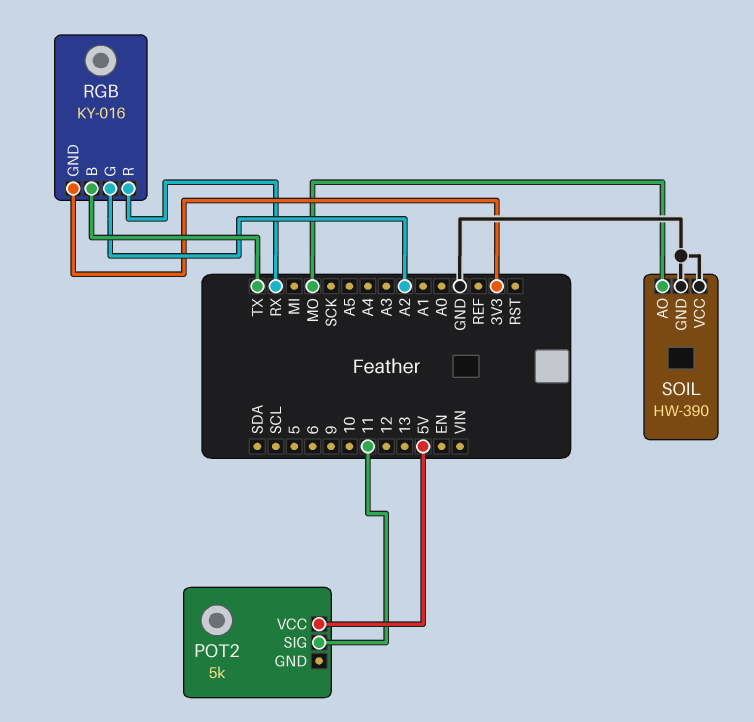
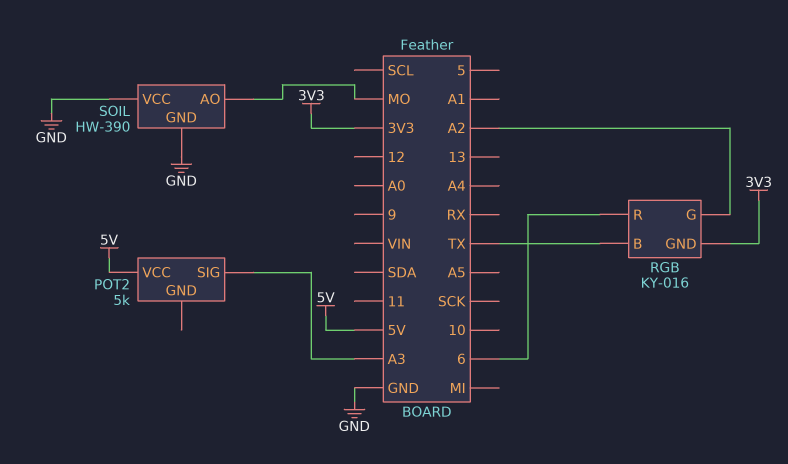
POT2 pin SIG: 11 -> A3
RGB pin R: RX -> 6

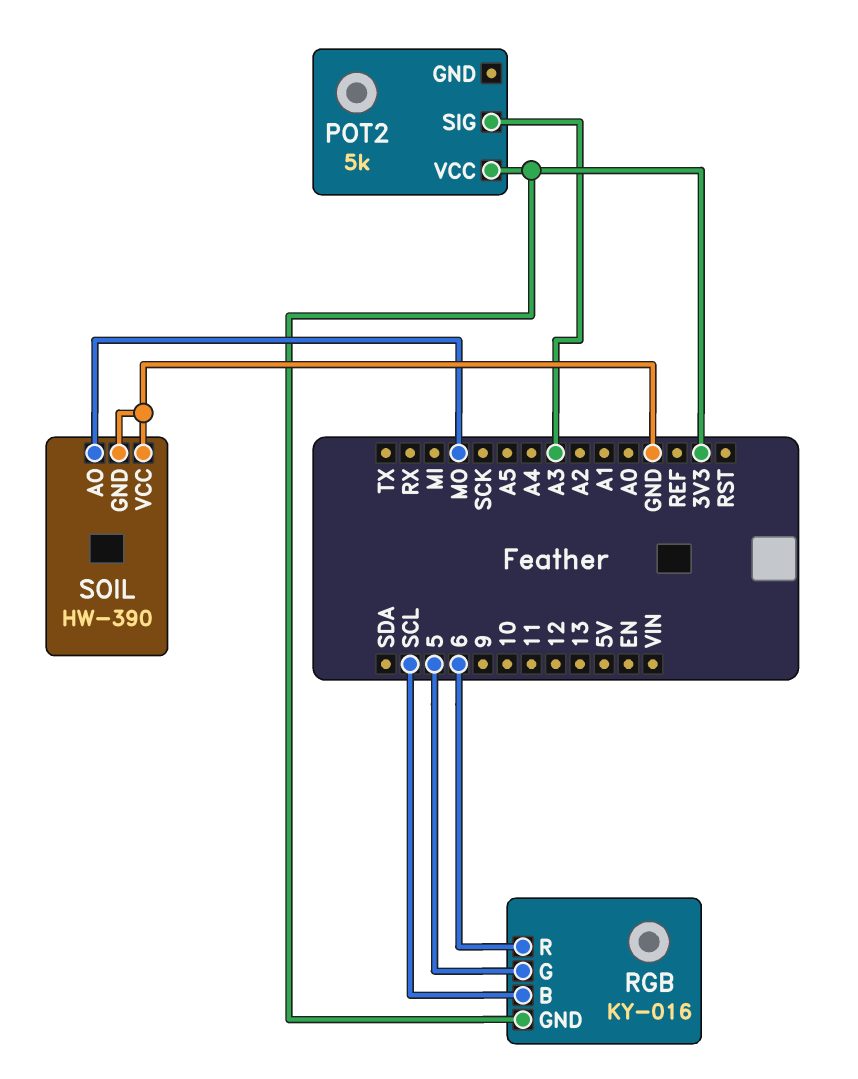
POT2 pin VCC: 5V -> 3V3
RGB pin B: TX -> SCL
RGB pin G: A2 -> 5

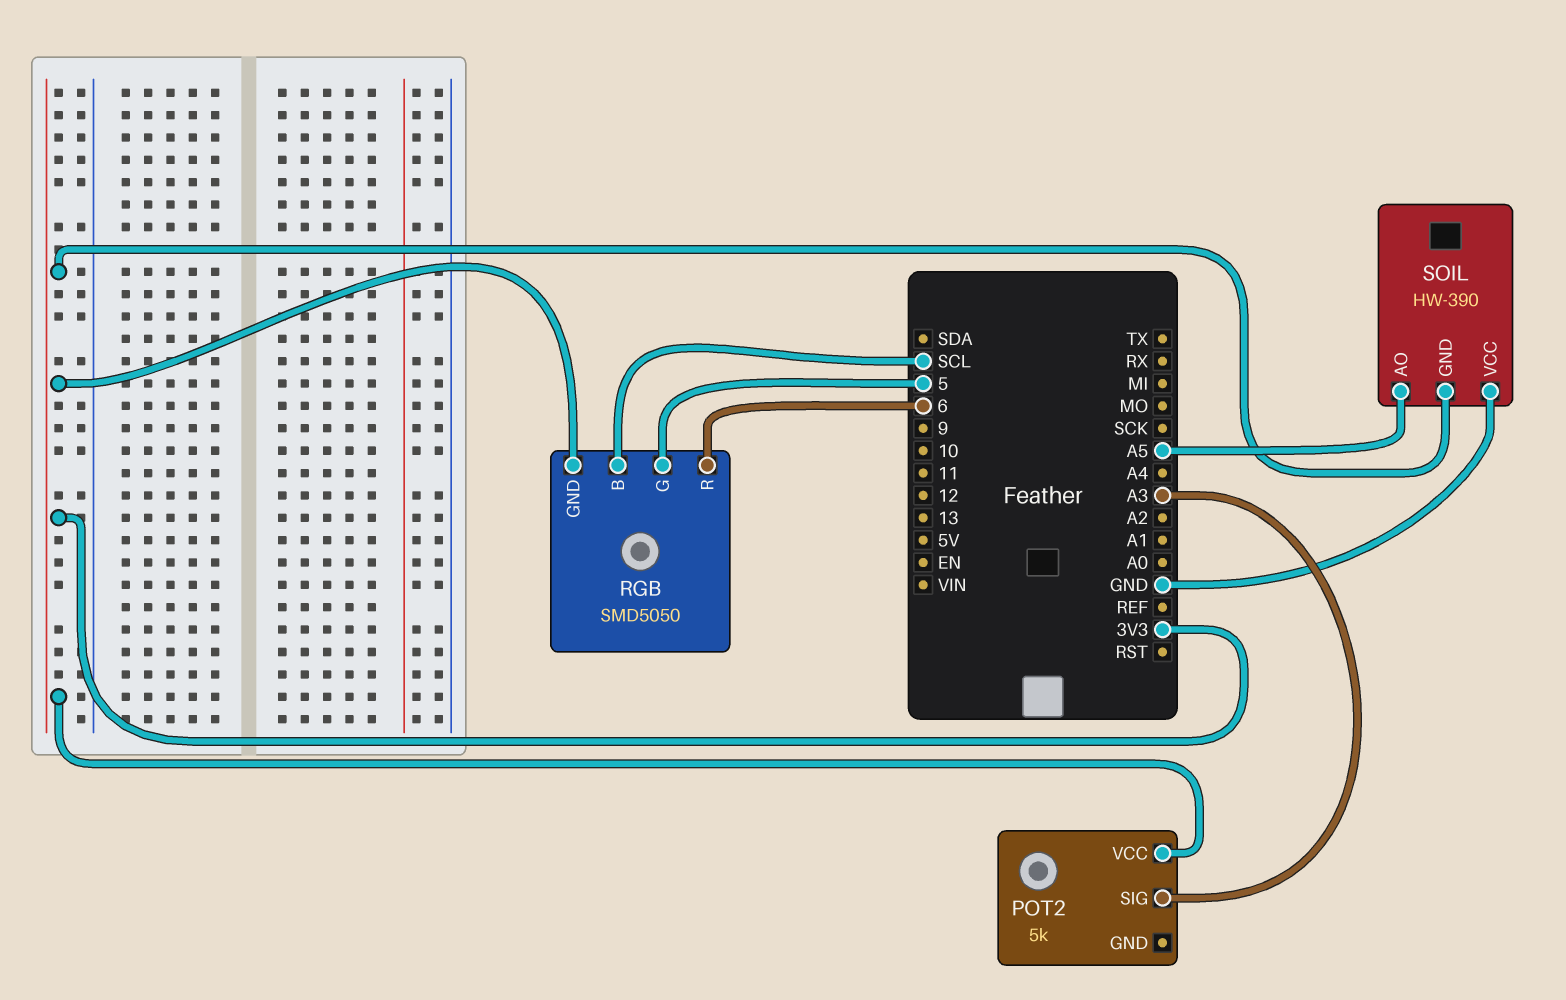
RGB: KY-016 -> SMD5050
SOIL pin AO: MO -> A5
SOIL pin GND: GND -> 3V3

